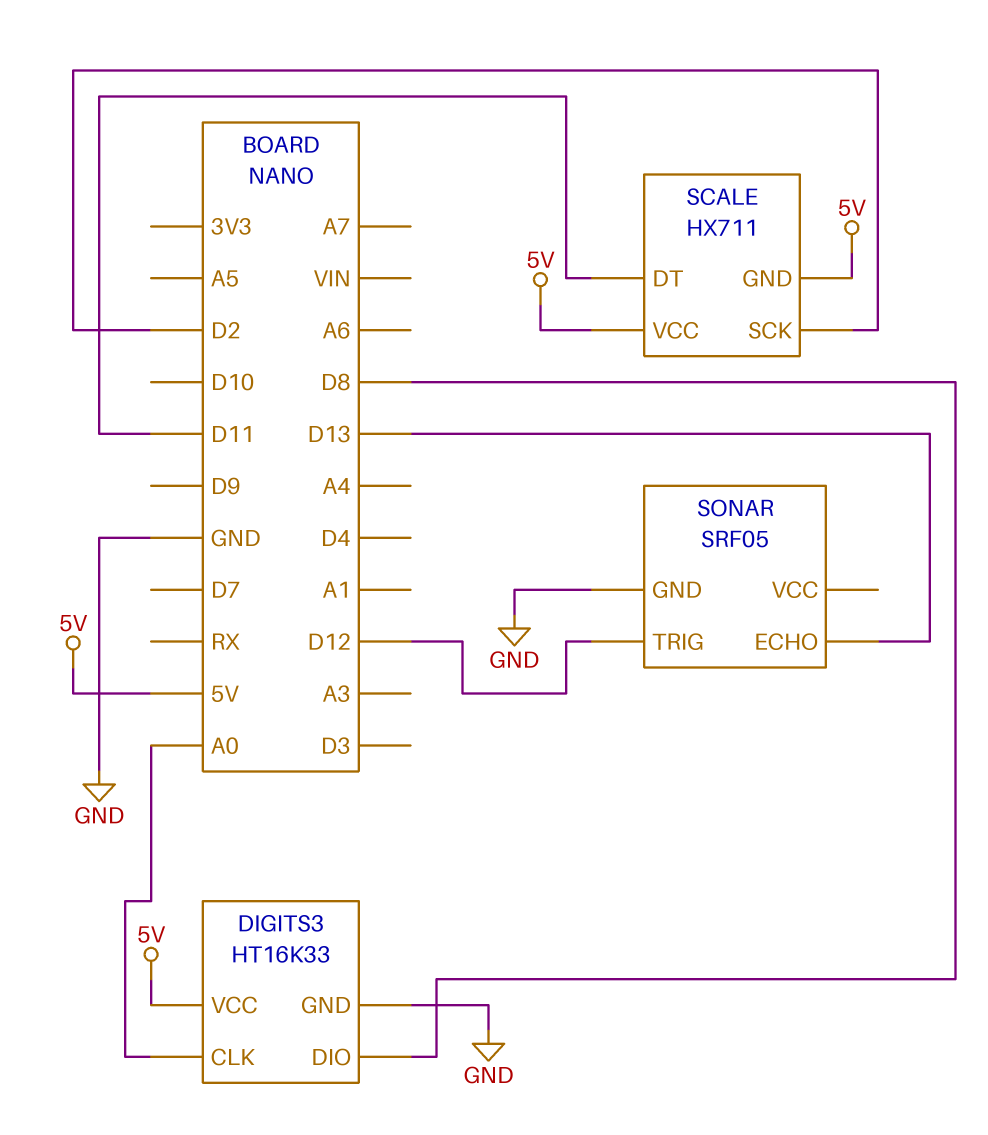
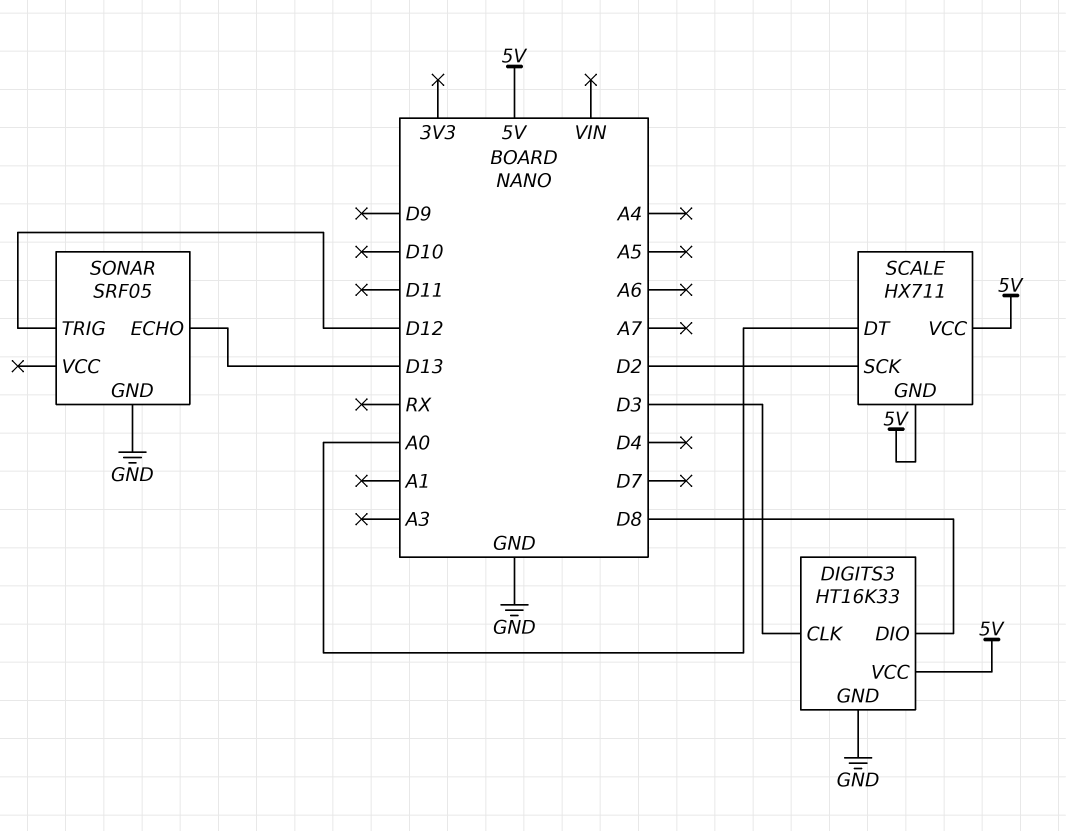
DIGITS3 pin CLK: A0 -> D3
SCALE pin DT: D11 -> A0

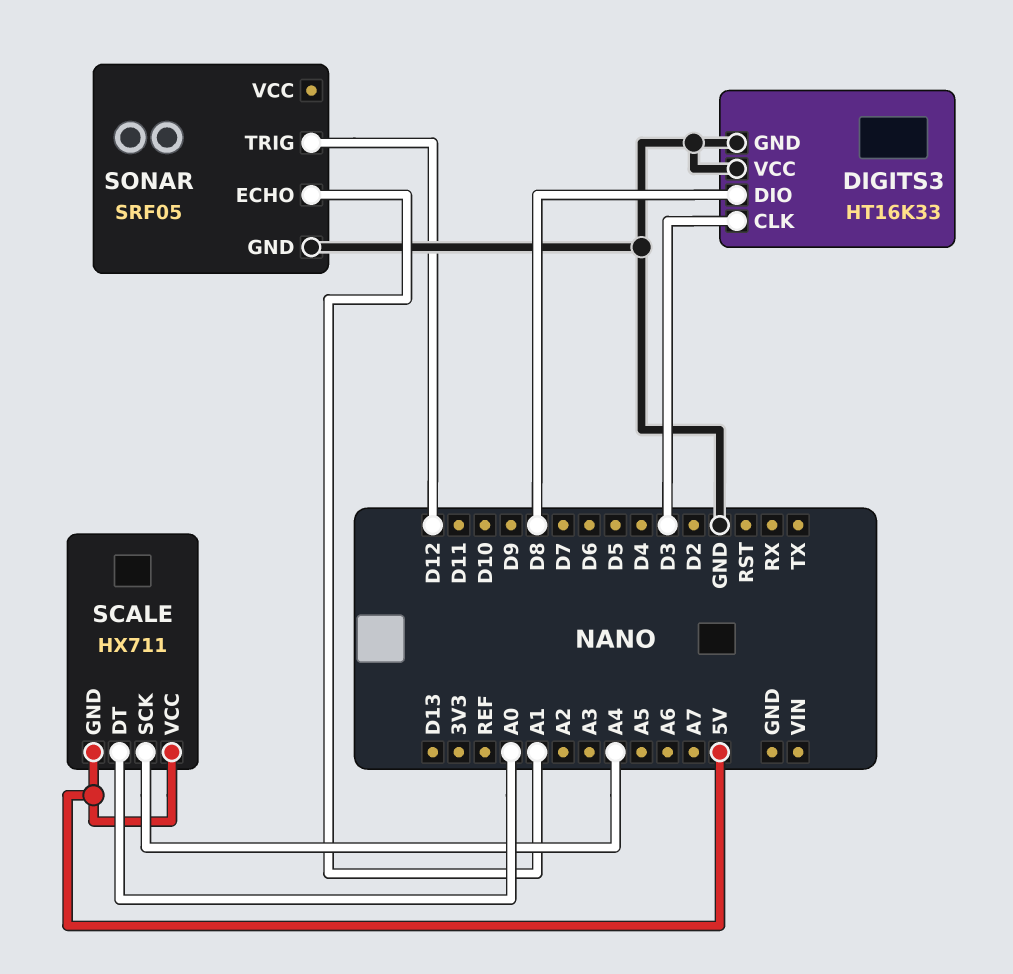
DIGITS3 pin VCC: 5V -> GND
SCALE pin SCK: D2 -> A4
SONAR pin ECHO: D13 -> A1

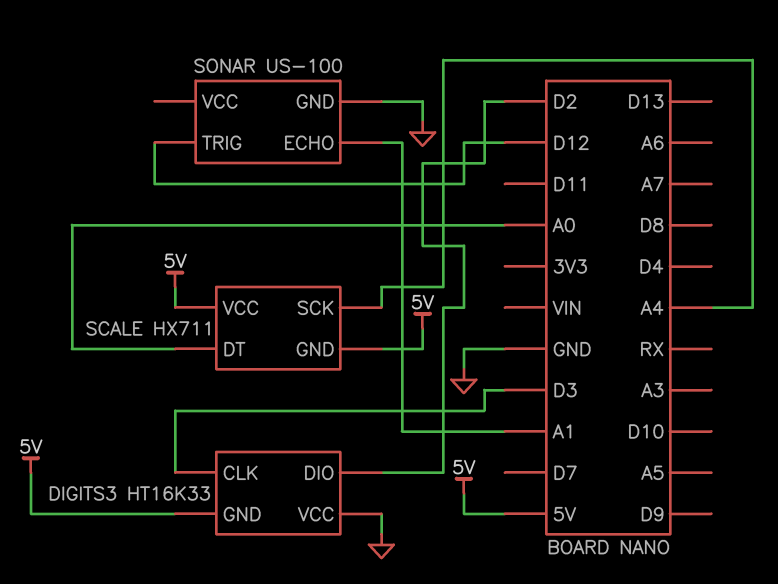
DIGITS3 pin DIO: D8 -> D2
DIGITS3 pin GND: GND -> 5V
SONAR: SRF05 -> US-100

